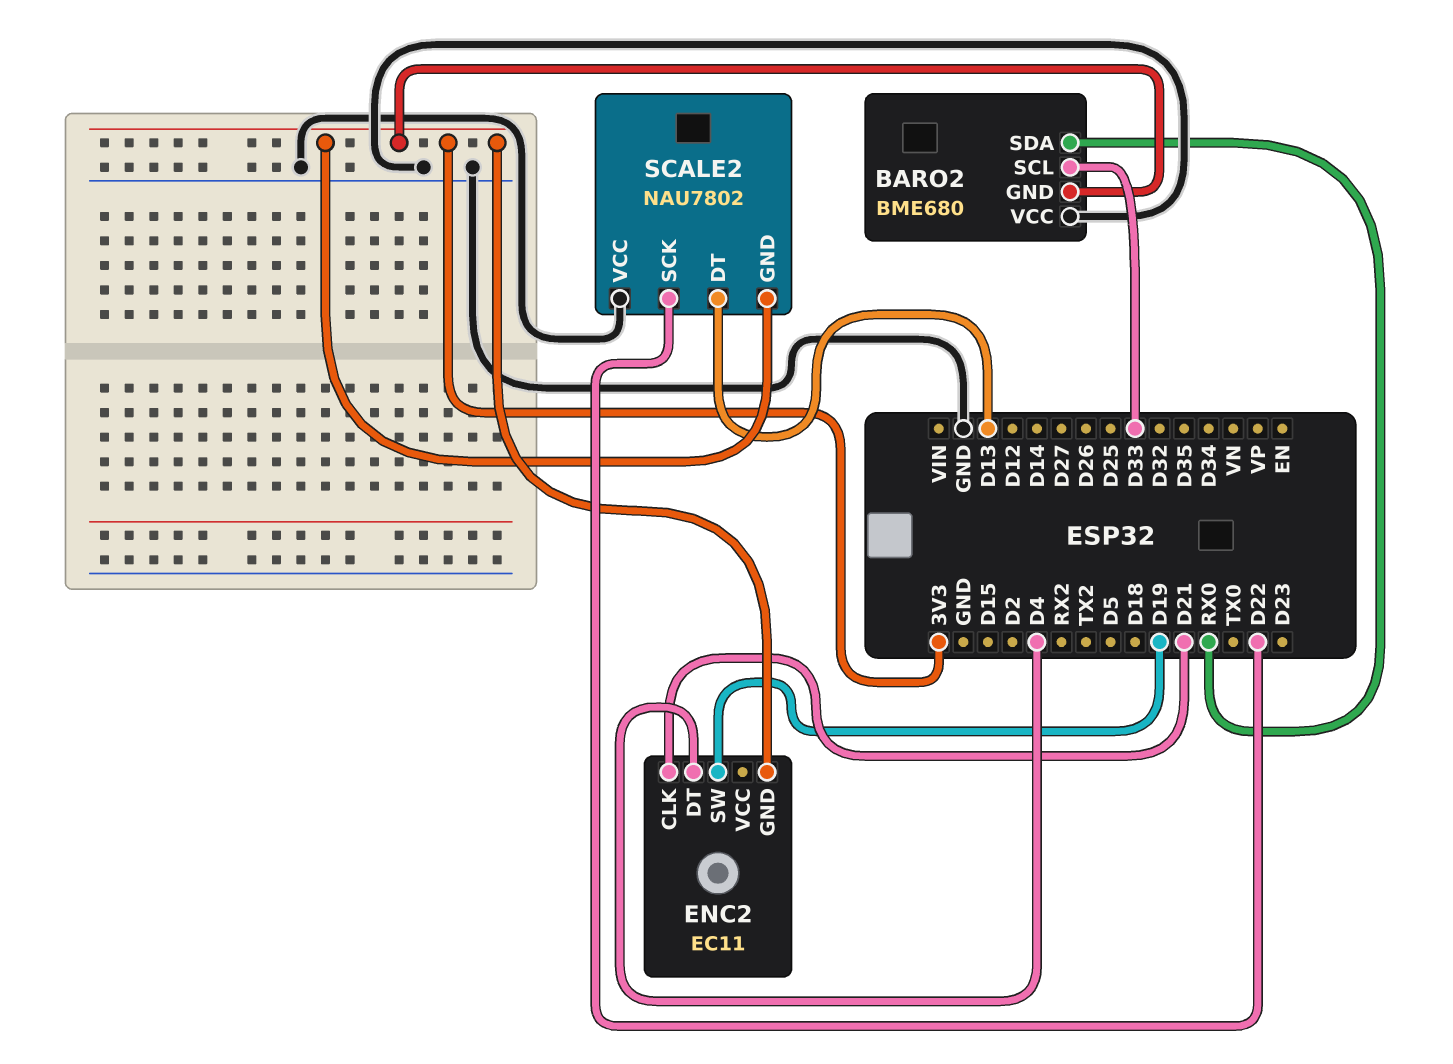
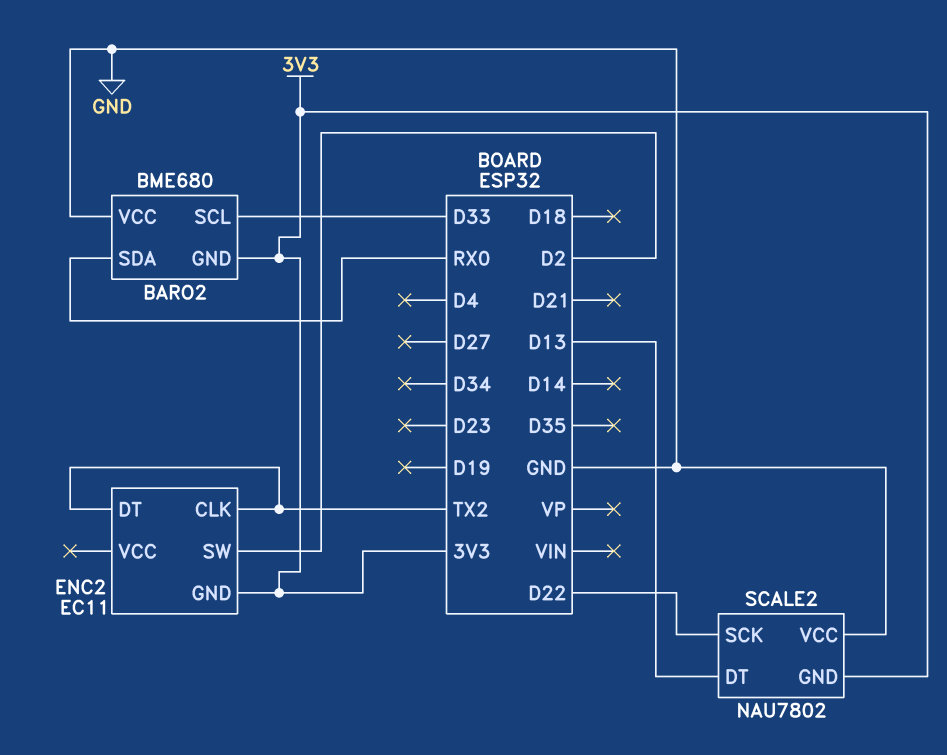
ENC2 pin CLK: D21 -> TX2
ENC2 pin DT: D4 -> TX2
ENC2 pin SW: D19 -> D2

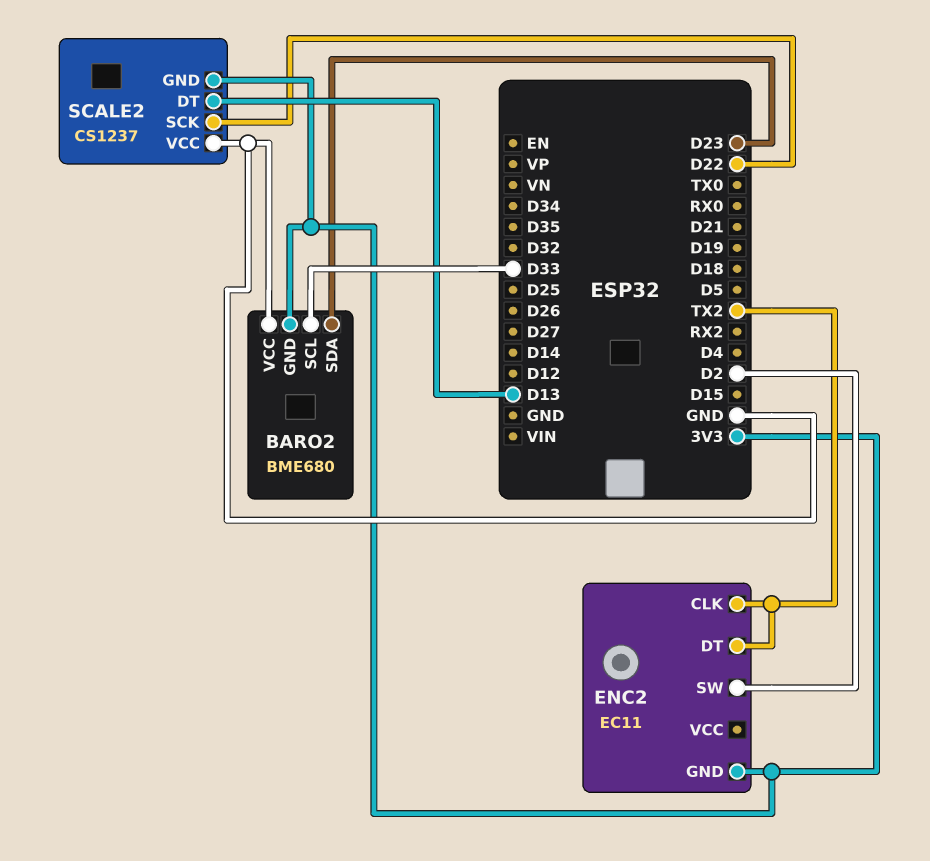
BARO2 pin SDA: RX0 -> D23
SCALE2: NAU7802 -> CS1237

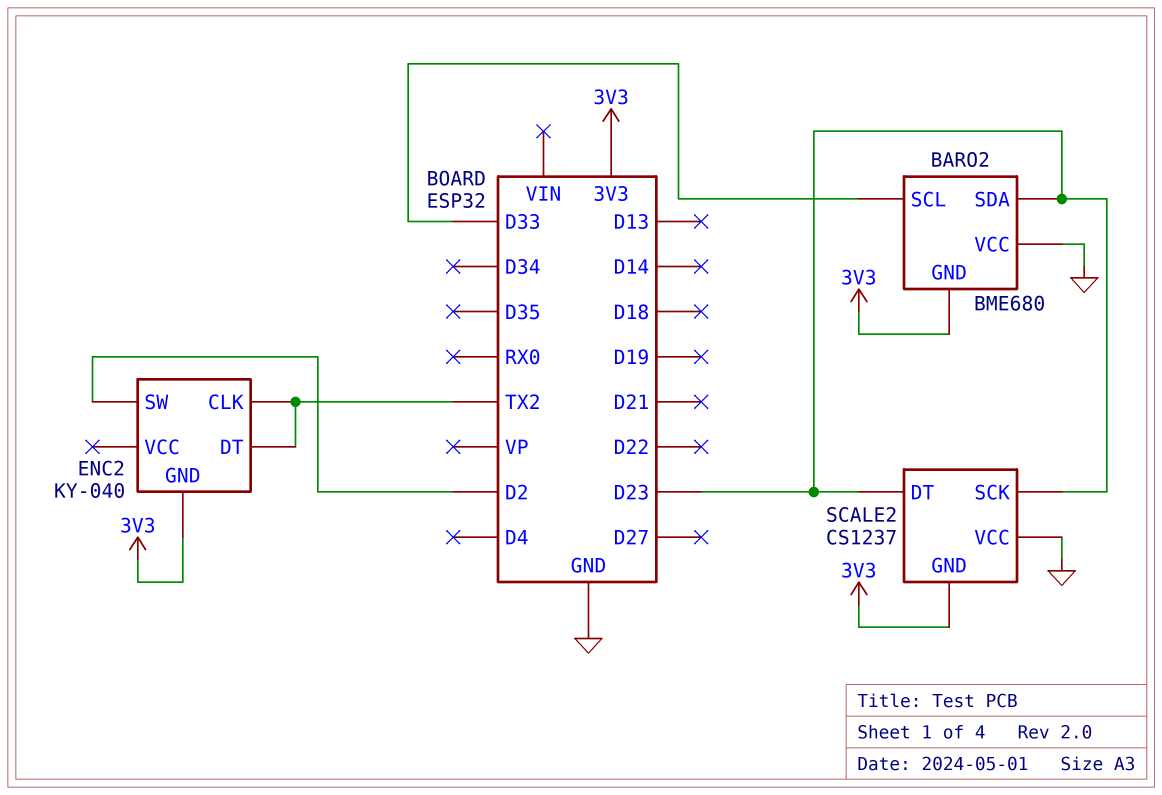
ENC2: EC11 -> KY-040
SCALE2 pin DT: D13 -> D23
SCALE2 pin SCK: D22 -> D23

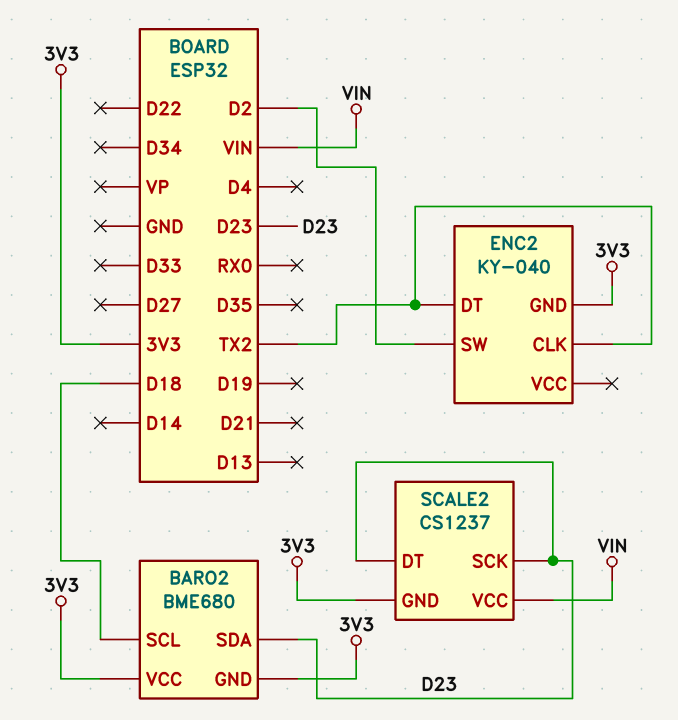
BARO2 pin SCL: D33 -> D18
BARO2 pin VCC: GND -> 3V3
SCALE2 pin VCC: GND -> VIN

